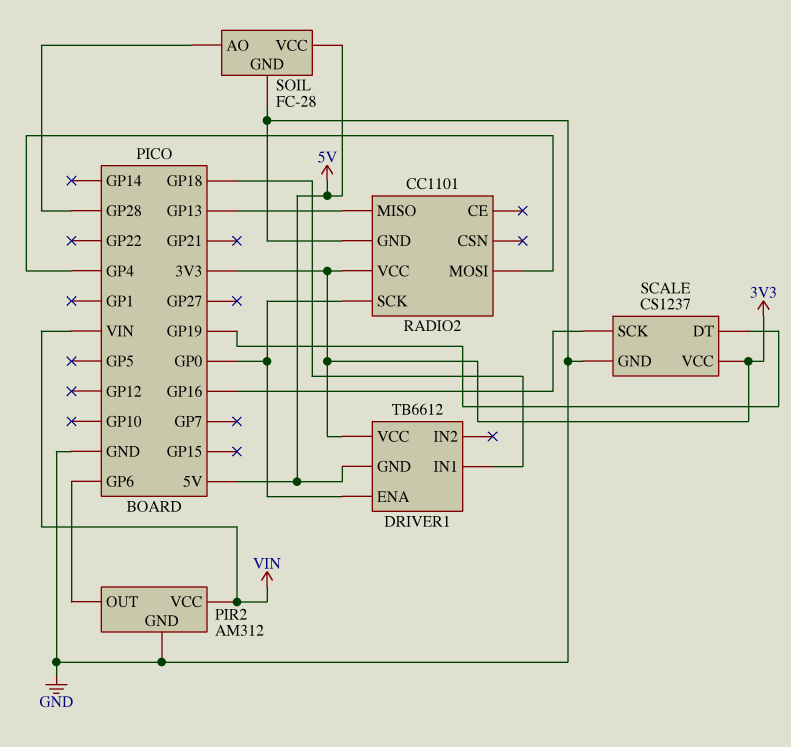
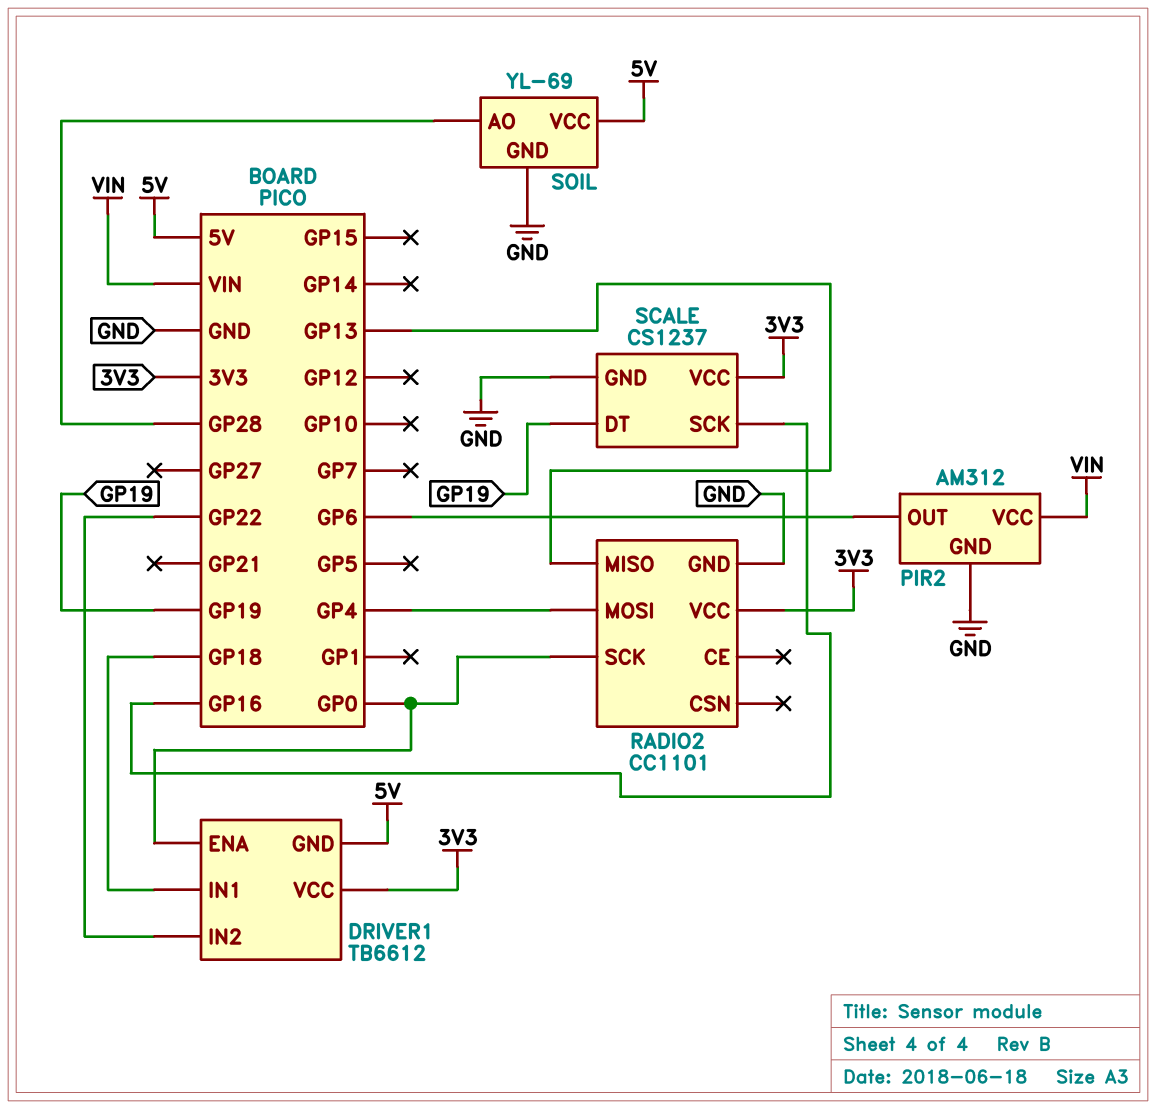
DRIVER1 pin IN2: none -> GP22
SOIL: FC-28 -> YL-69

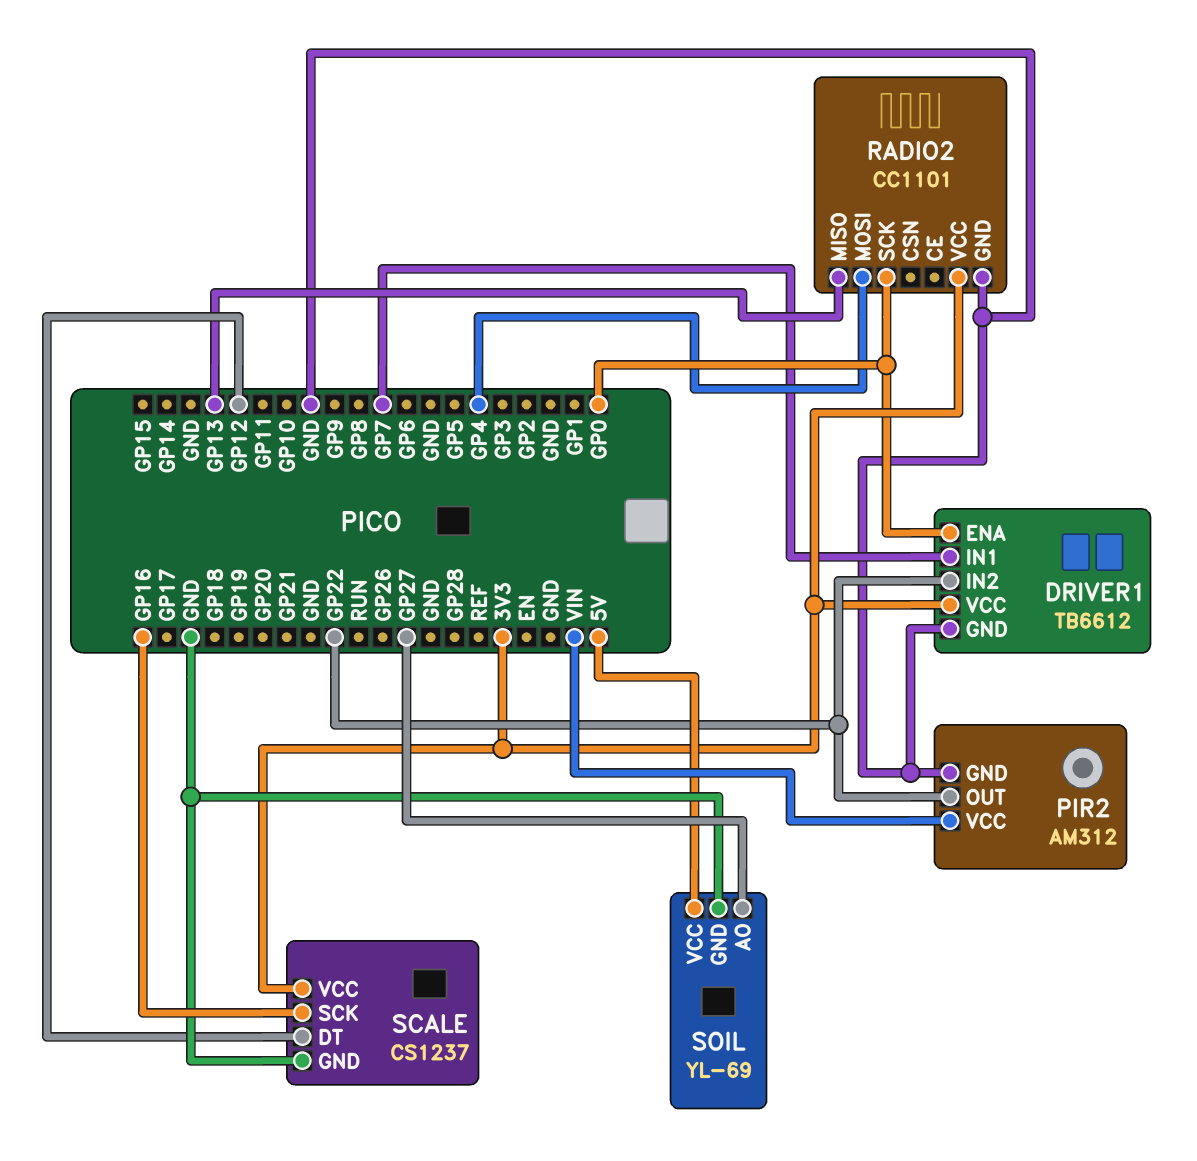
DRIVER1 pin GND: 5V -> GND
DRIVER1 pin IN1: GP18 -> GP7
PIR2 pin OUT: GP6 -> GP22
SCALE pin DT: GP19 -> GP12
SOIL pin AO: GP28 -> GP27

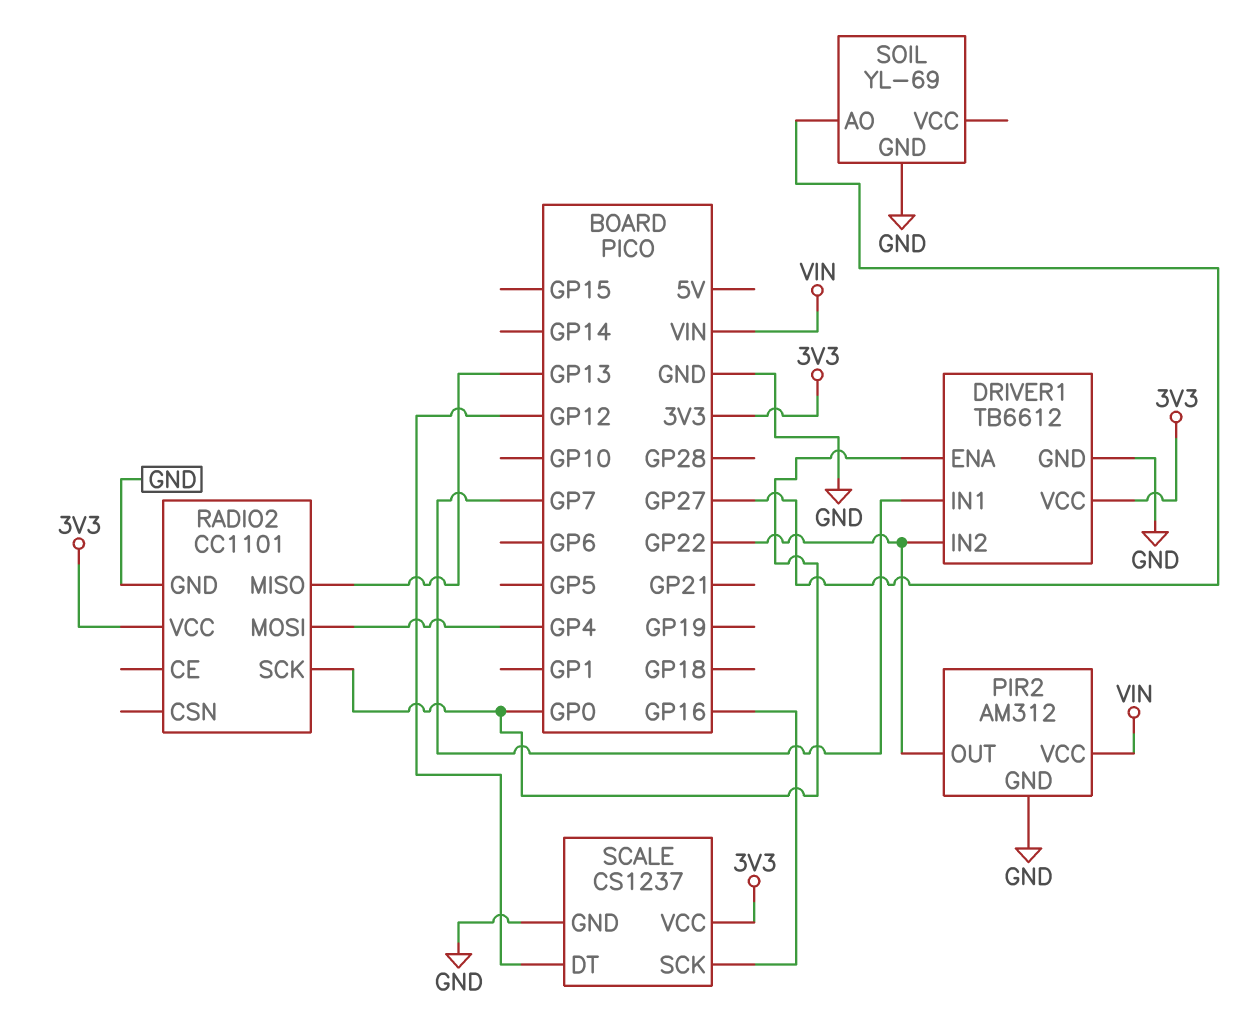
SOIL pin VCC: 5V -> none

